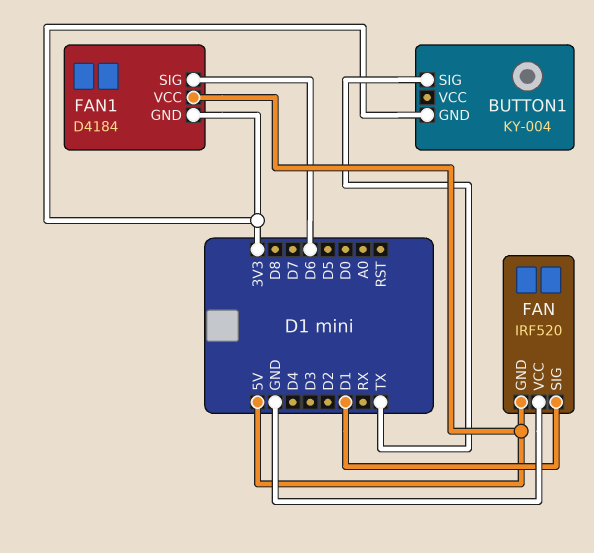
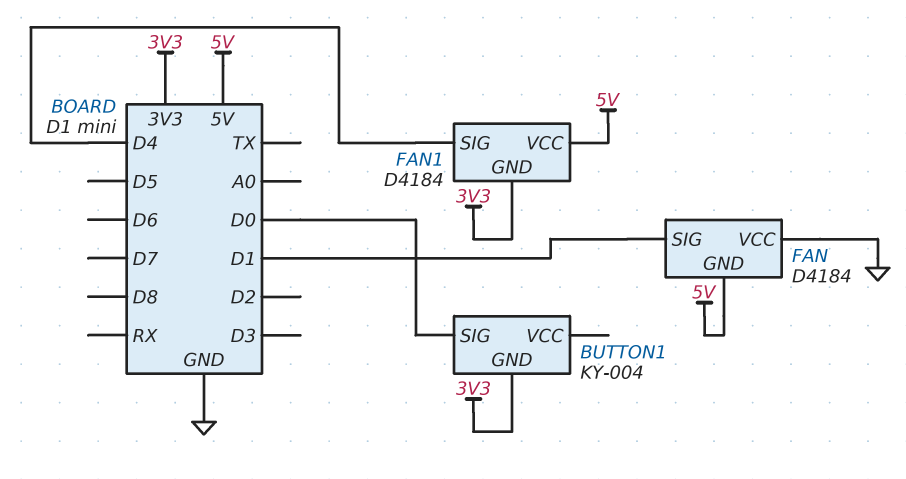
BUTTON1 pin SIG: TX -> D0
FAN: IRF520 -> D4184
FAN1 pin SIG: D6 -> D4

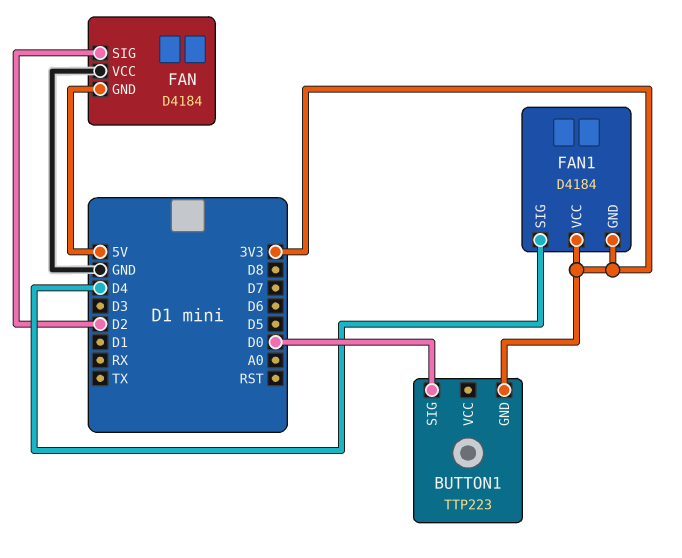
BUTTON1: KY-004 -> TTP223
FAN pin SIG: D1 -> D2
FAN1 pin VCC: 5V -> 3V3

